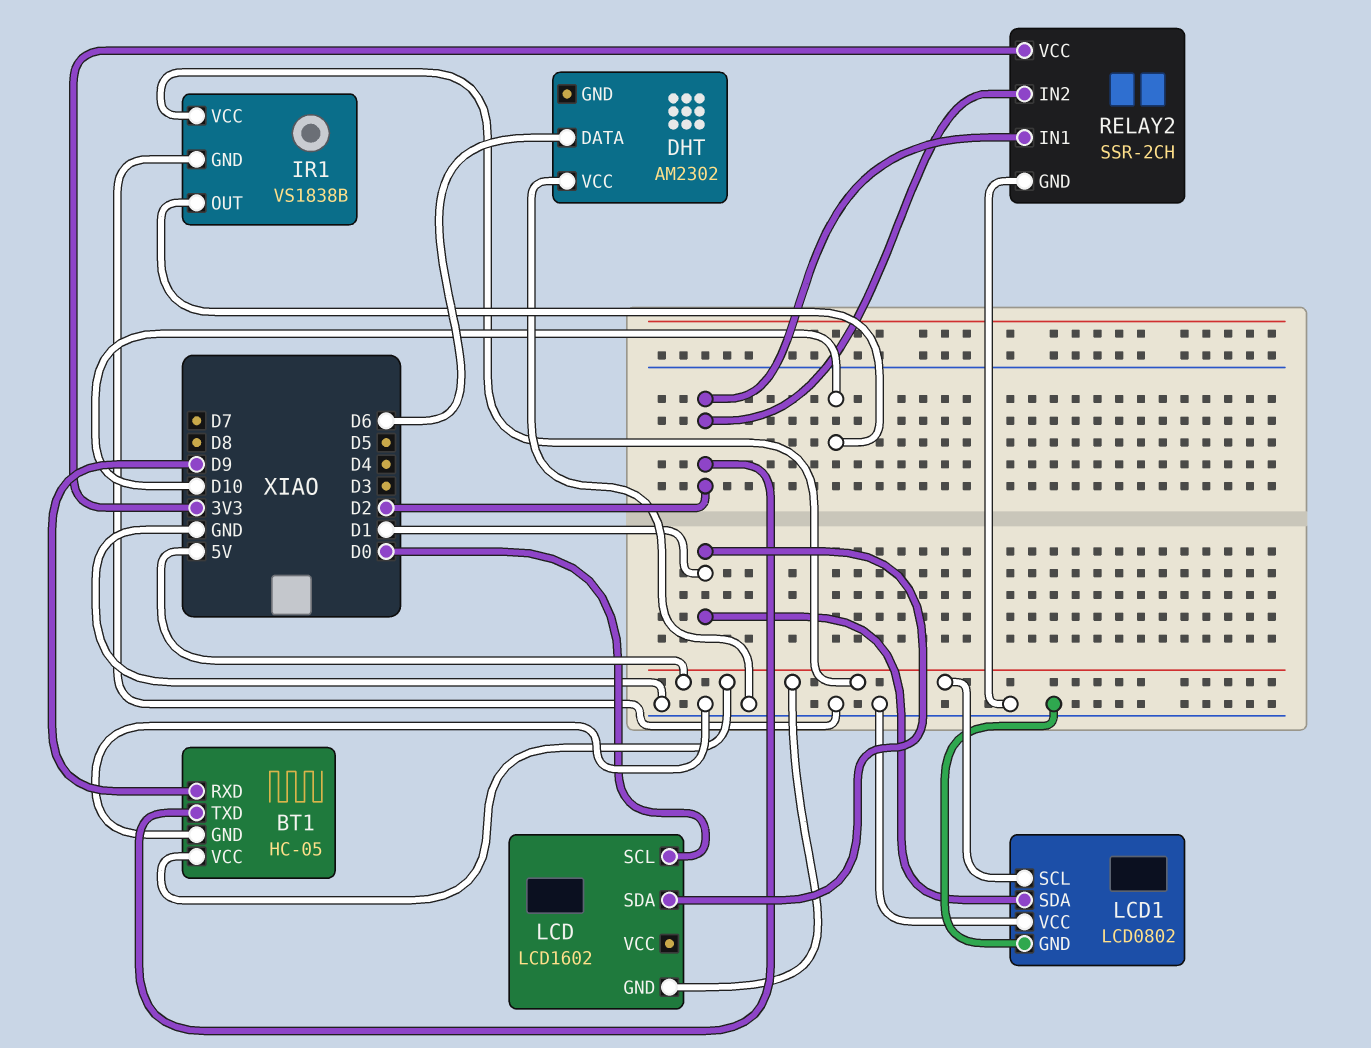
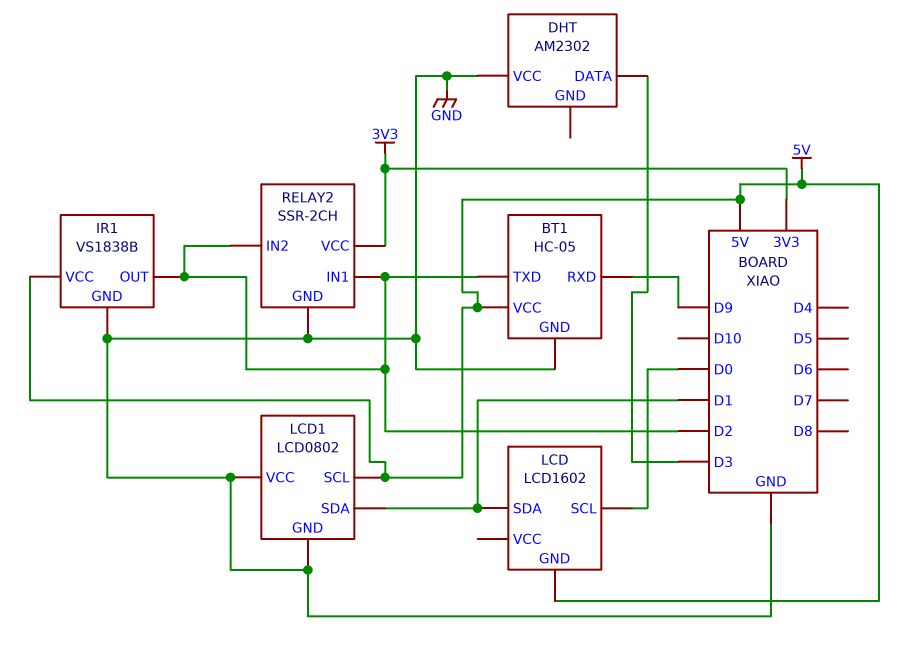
DHT pin DATA: D6 -> D3
IR1 pin OUT: D10 -> D2

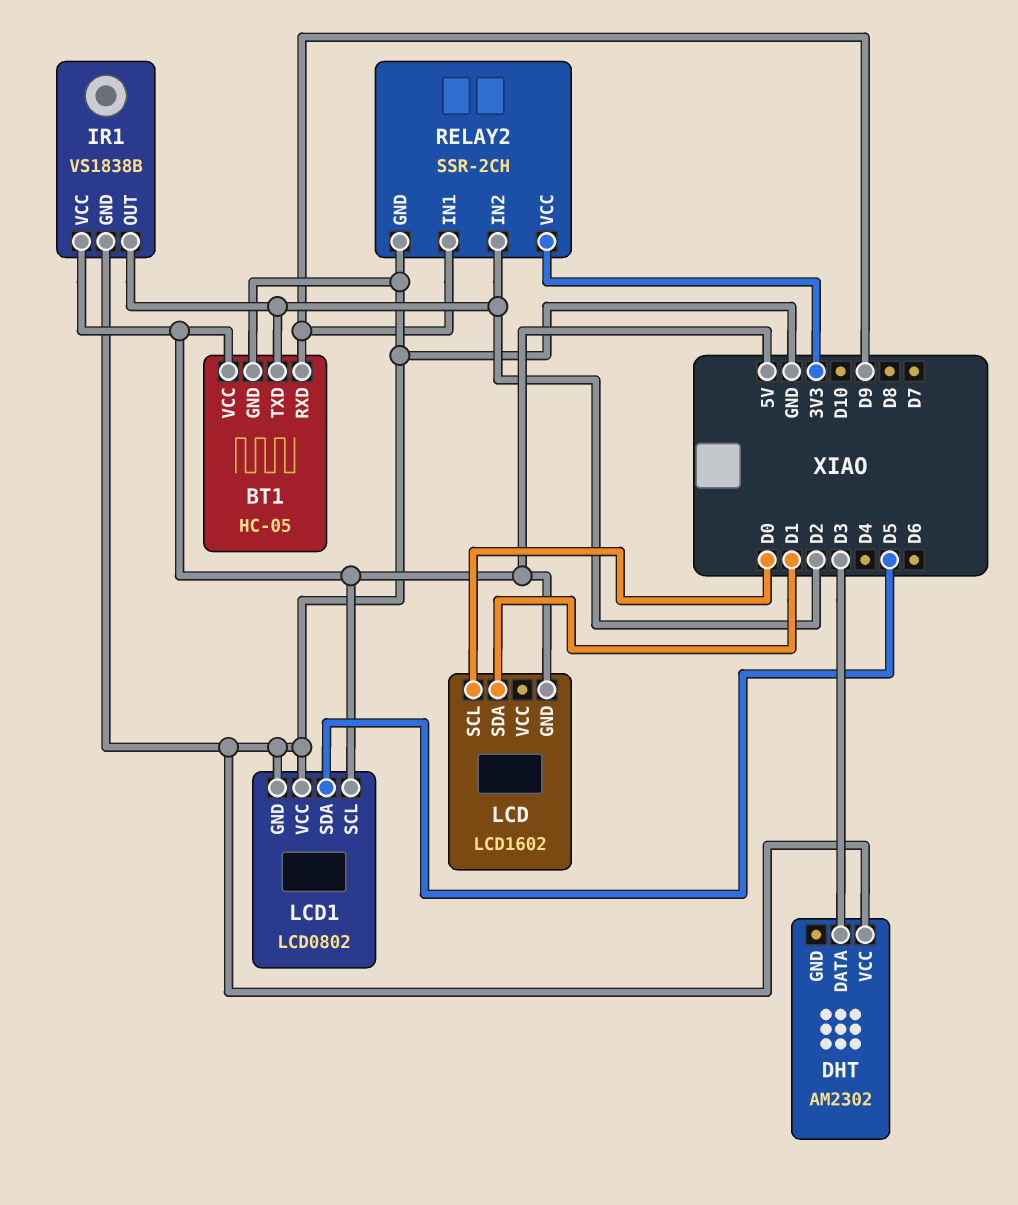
LCD1 pin SDA: D1 -> D5
RELAY2 pin IN1: D2 -> D9

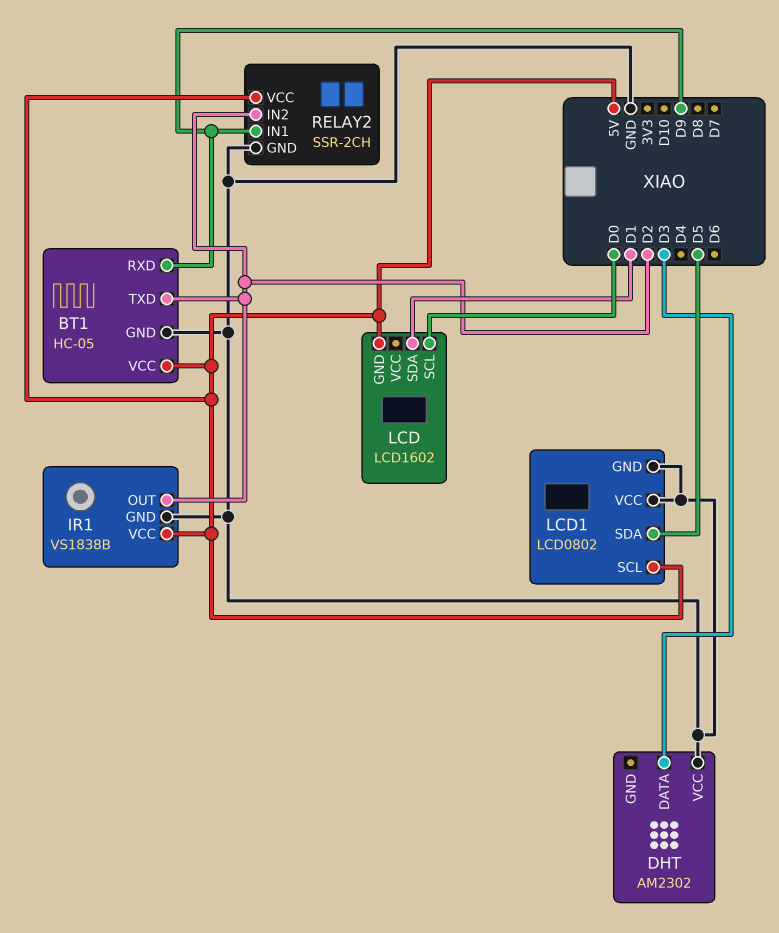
RELAY2 pin VCC: 3V3 -> 5V

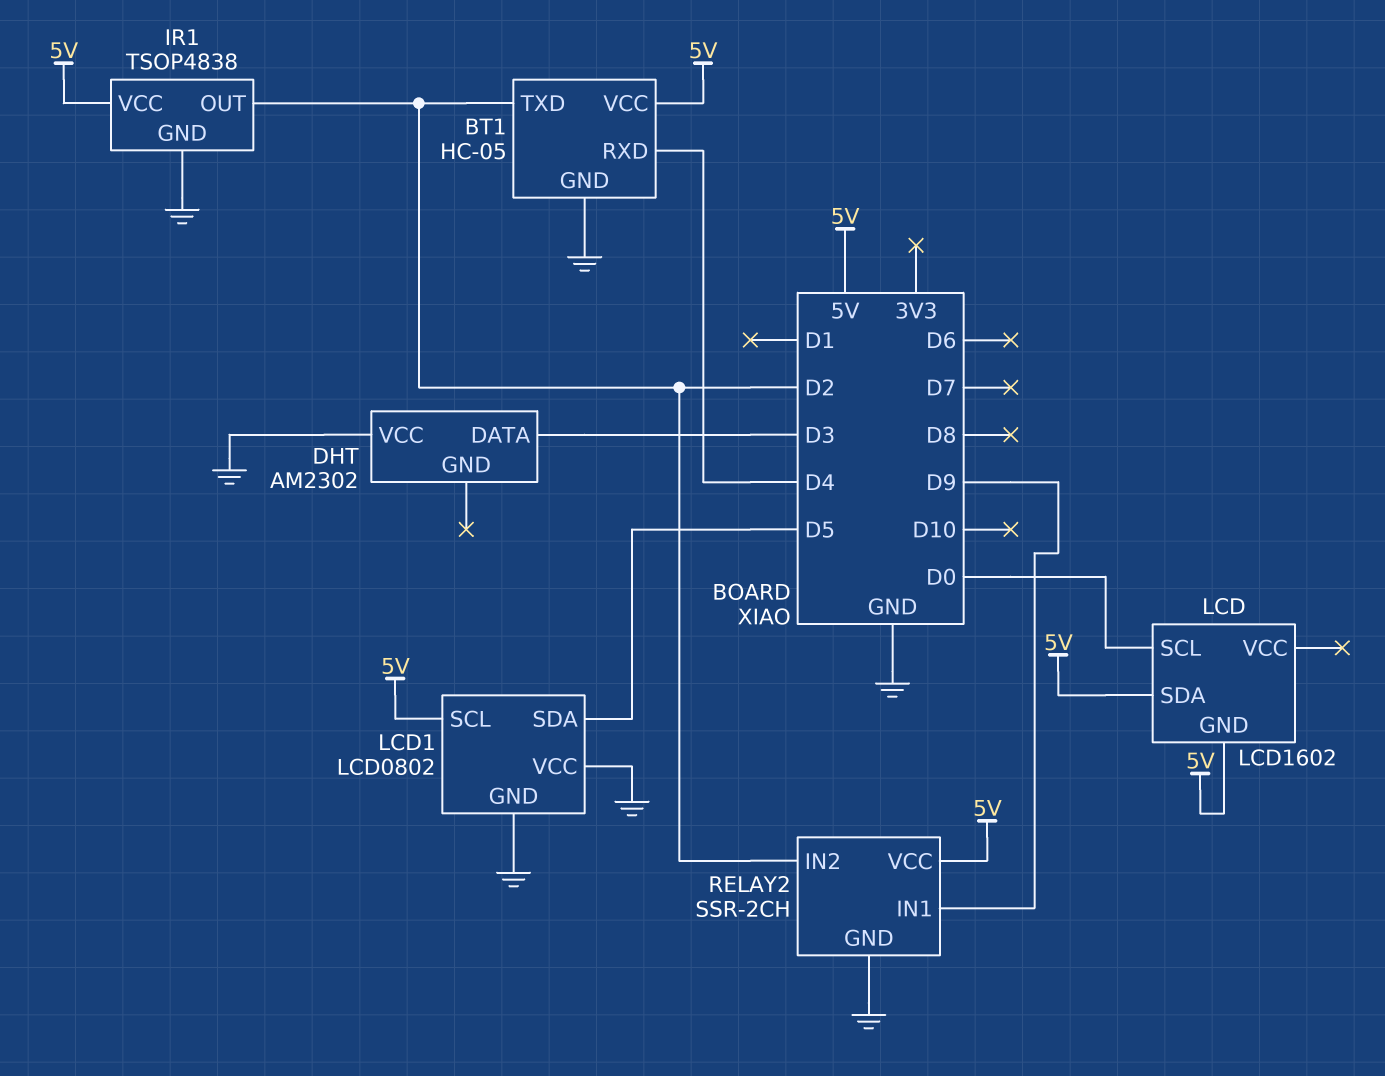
BT1 pin RXD: D9 -> D4
IR1: VS1838B -> TSOP4838
LCD pin SDA: D1 -> 5V

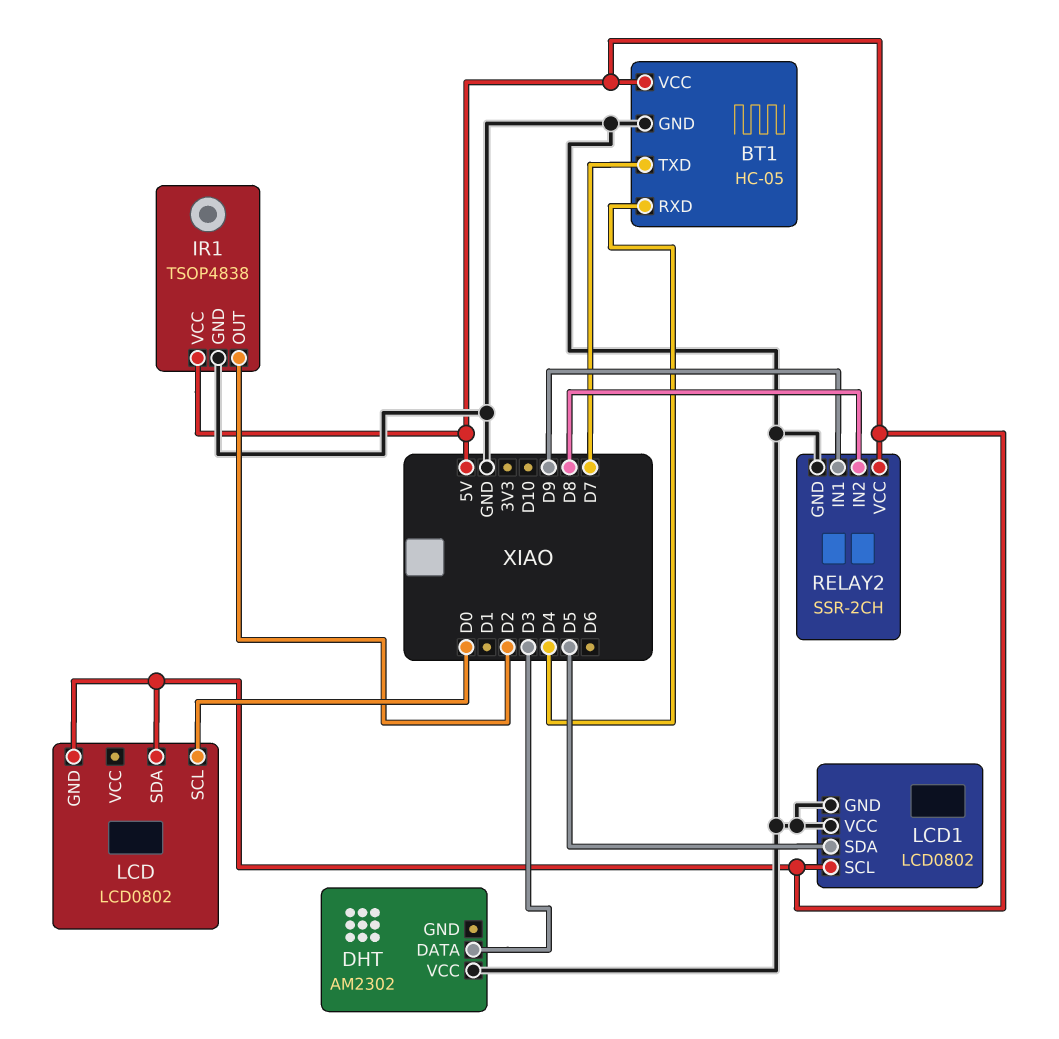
BT1 pin TXD: D2 -> D7
LCD: LCD1602 -> LCD0802
RELAY2 pin IN2: D2 -> D8

